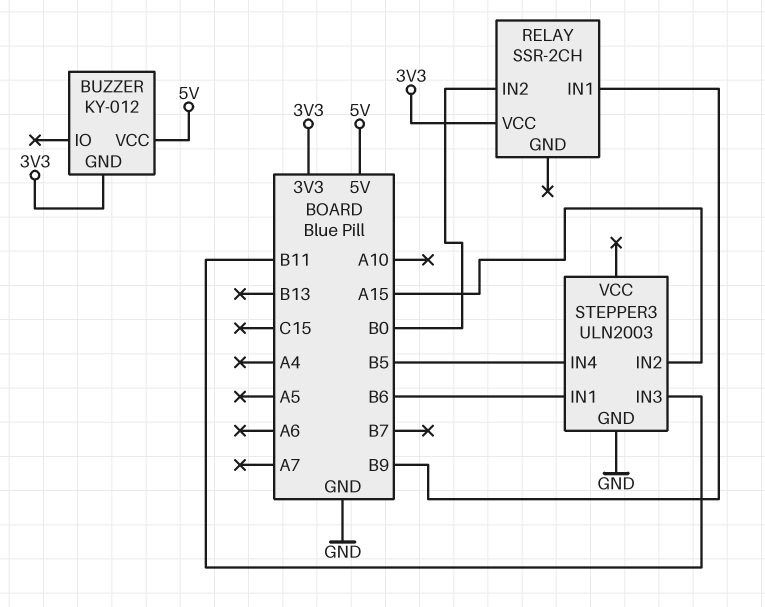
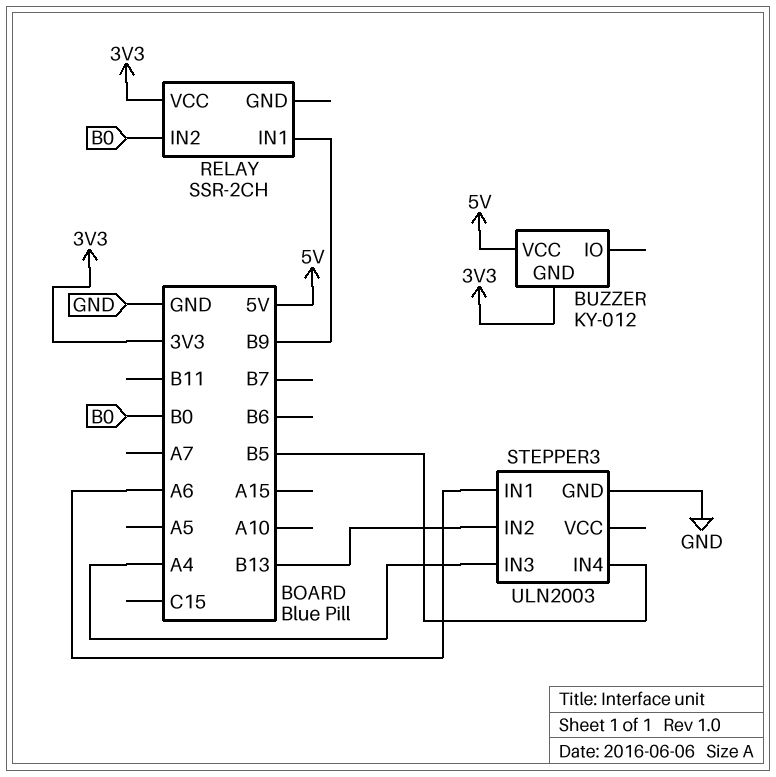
STEPPER3 pin IN1: B6 -> A6
STEPPER3 pin IN2: A15 -> B13
STEPPER3 pin IN3: B11 -> A4

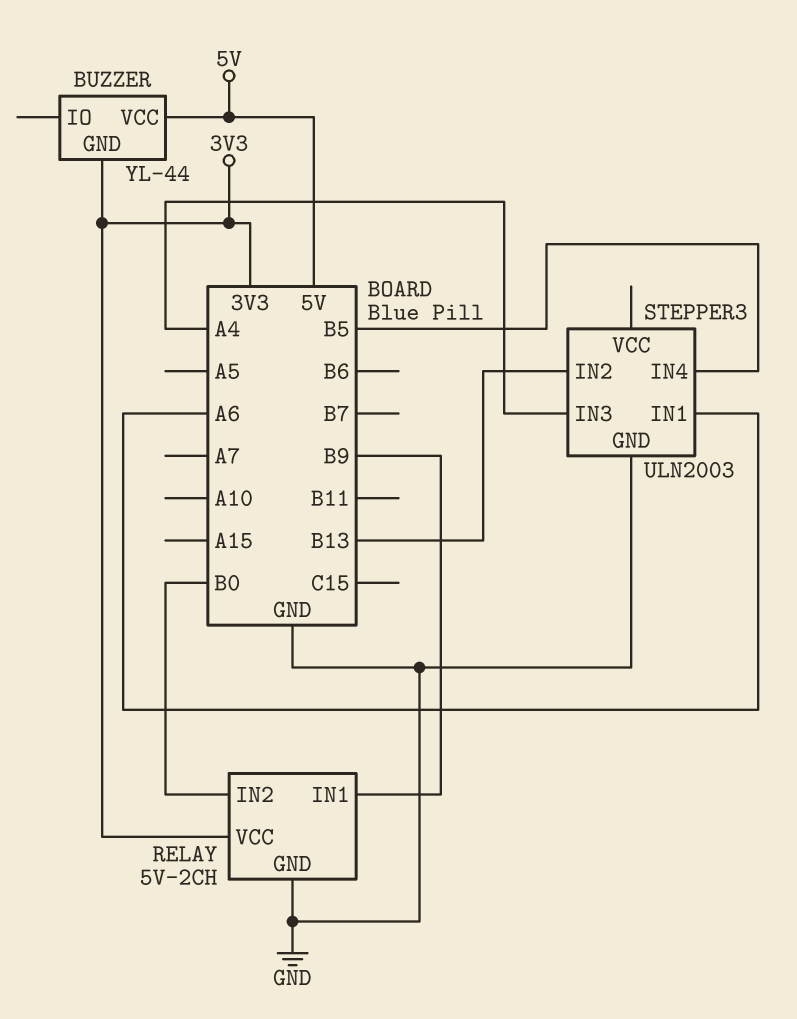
BUZZER: KY-012 -> YL-44
RELAY: SSR-2CH -> 5V-2CH
RELAY pin GND: none -> GND

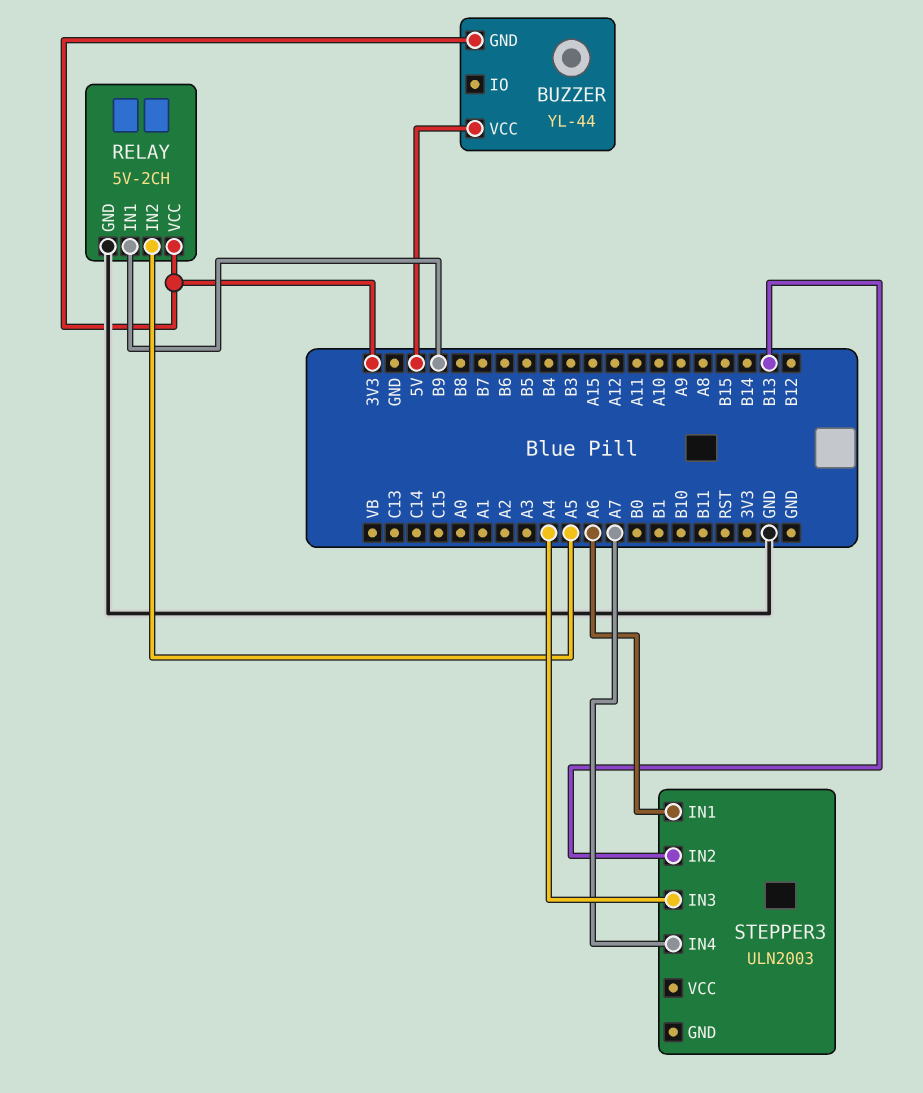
RELAY pin IN2: B0 -> A5
STEPPER3 pin GND: GND -> none
STEPPER3 pin IN4: B5 -> A7

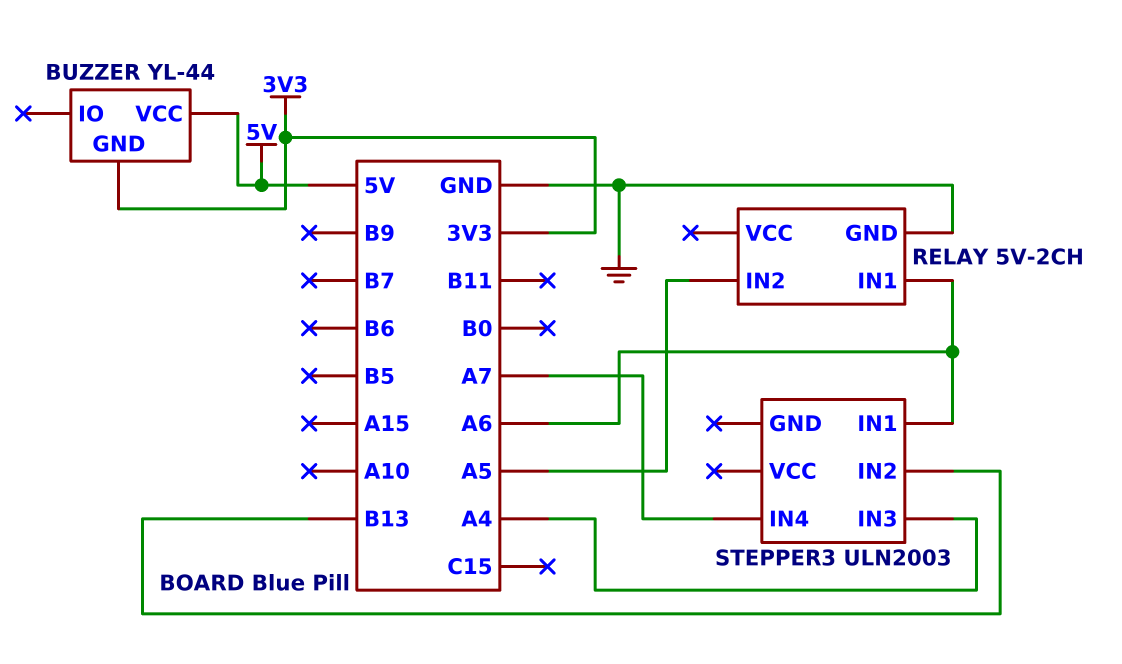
RELAY pin IN1: B9 -> A6
RELAY pin VCC: 3V3 -> none

